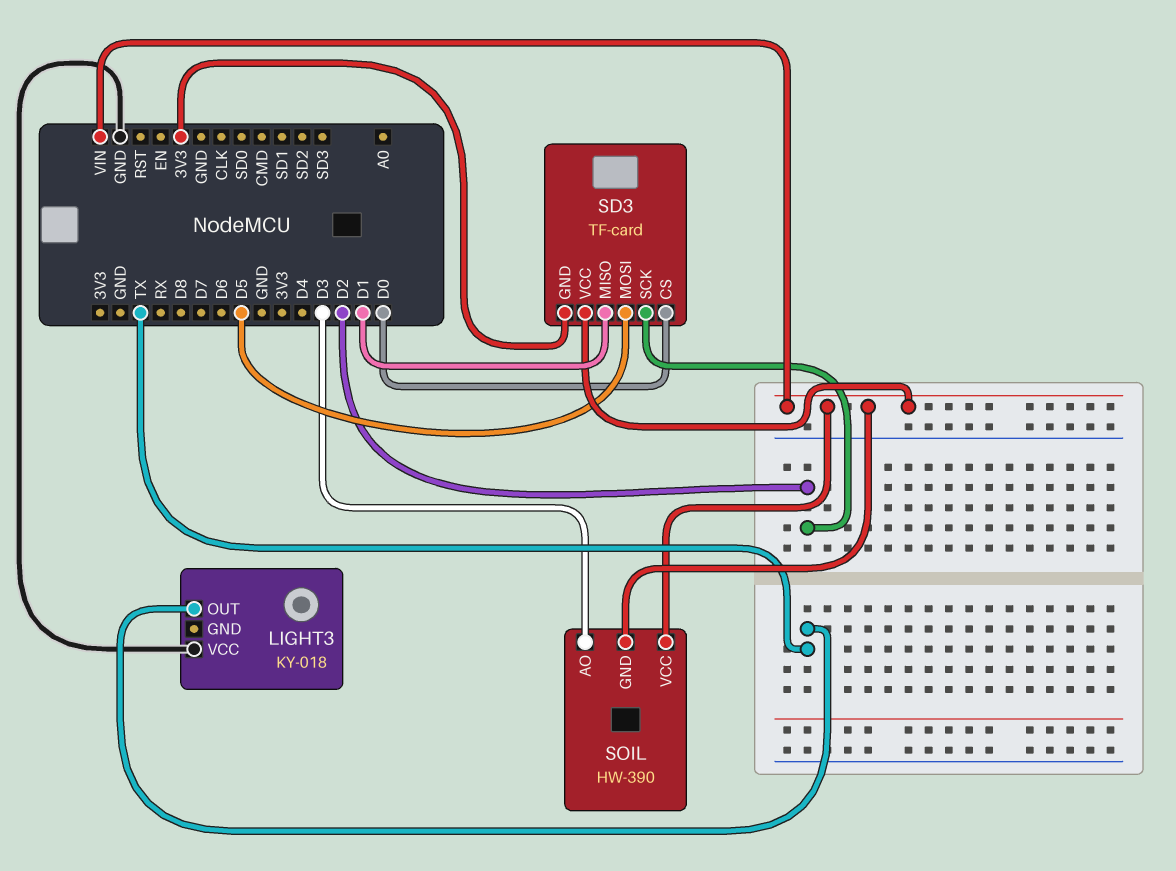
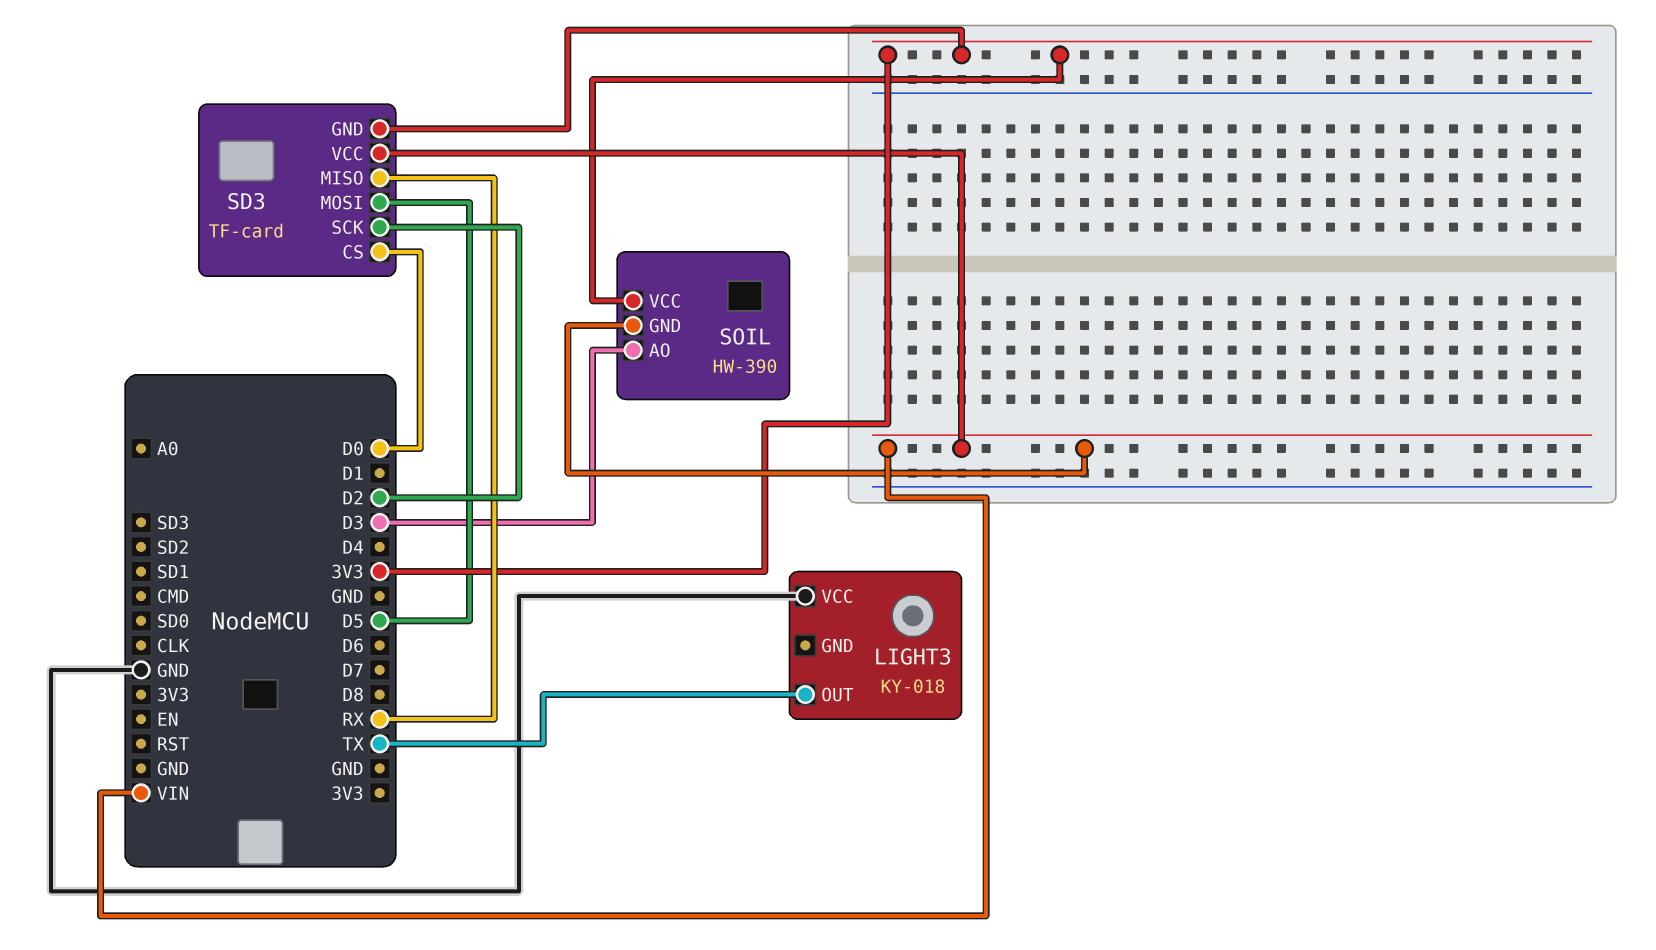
SD3 pin MISO: D1 -> RX
SOIL pin VCC: VIN -> 3V3

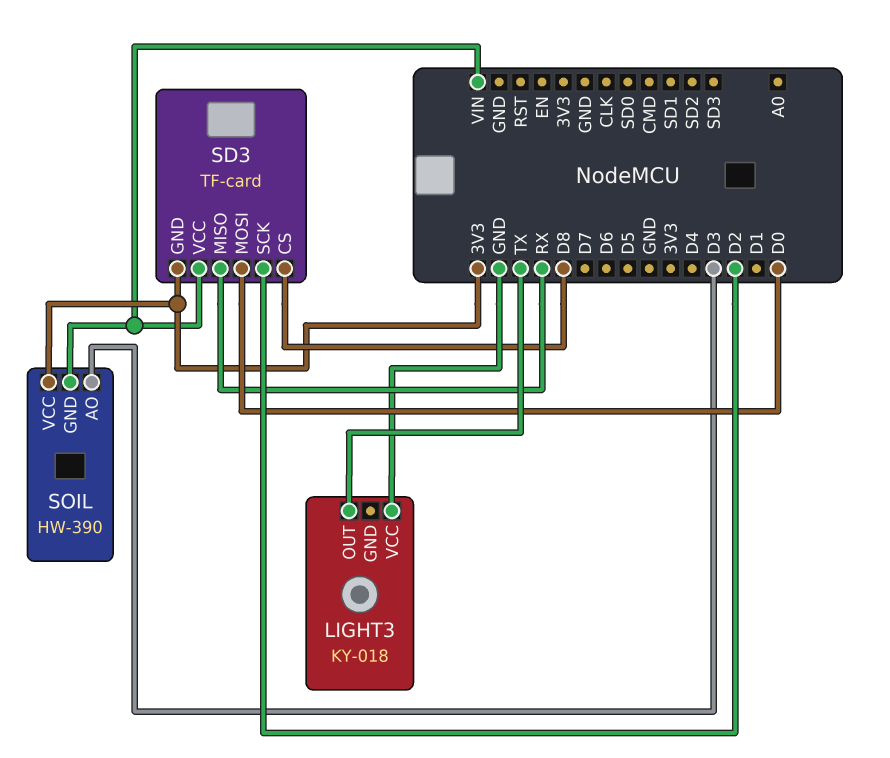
SD3 pin CS: D0 -> D8
SD3 pin MOSI: D5 -> D0

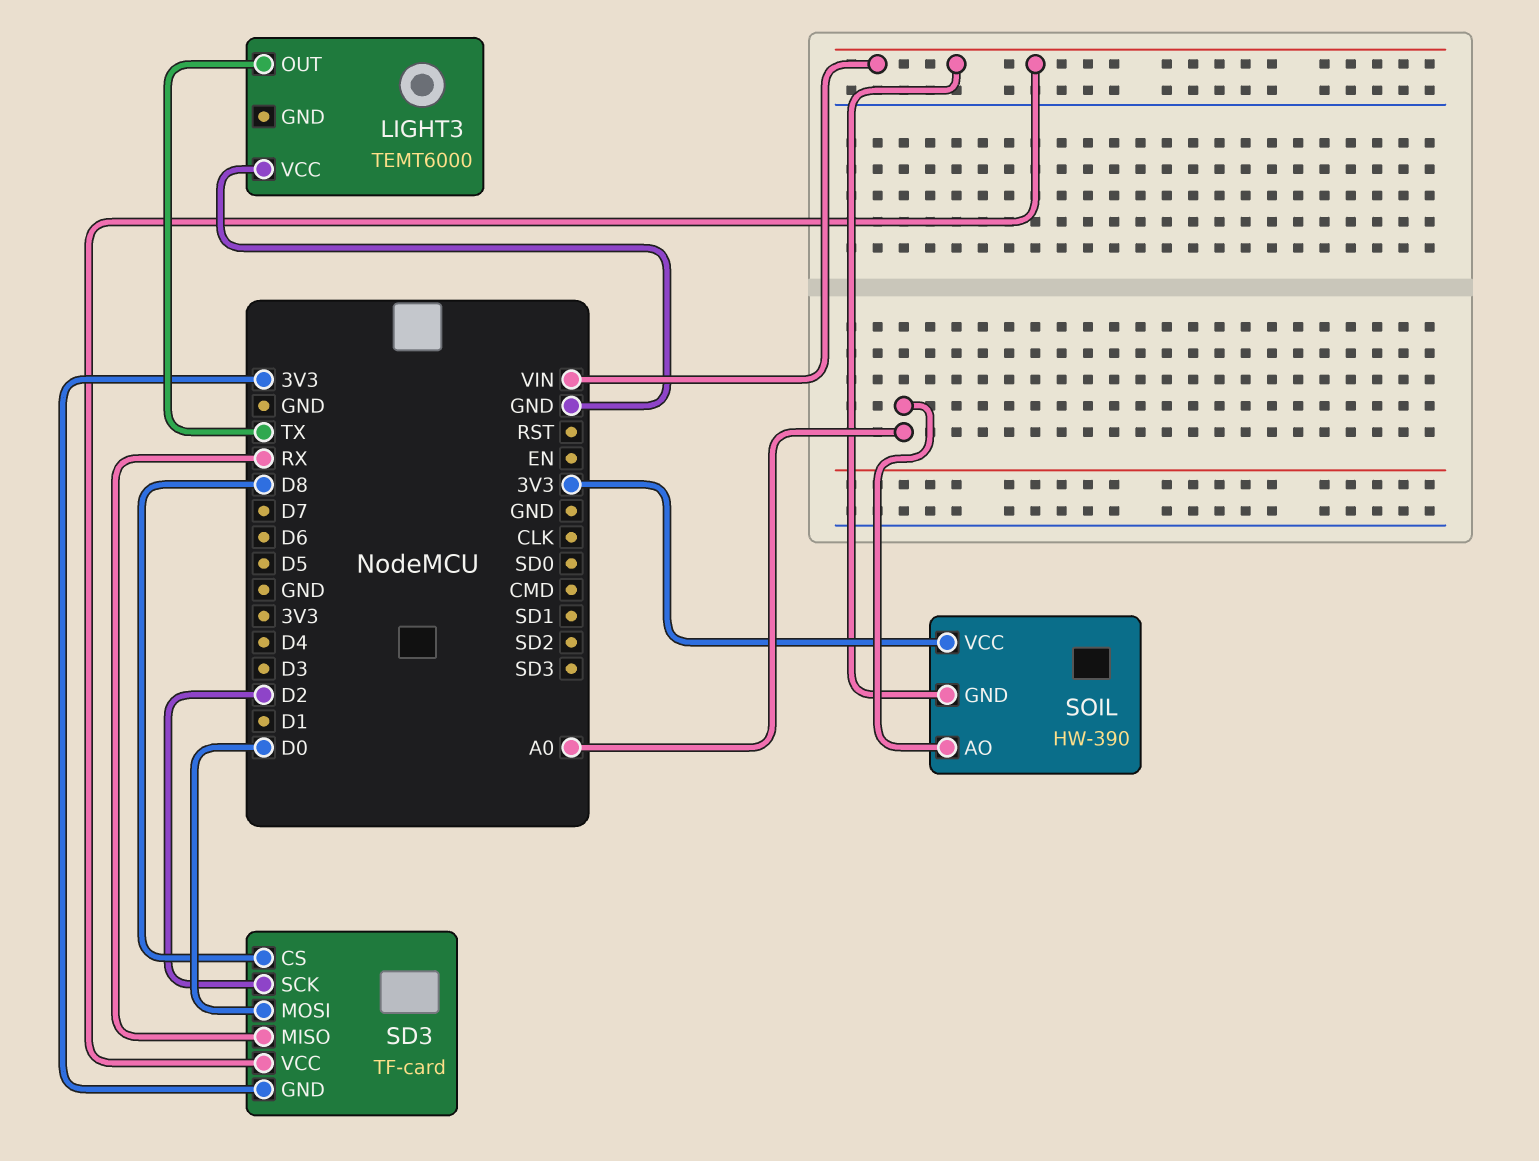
LIGHT3: KY-018 -> TEMT6000
SOIL pin AO: D3 -> A0

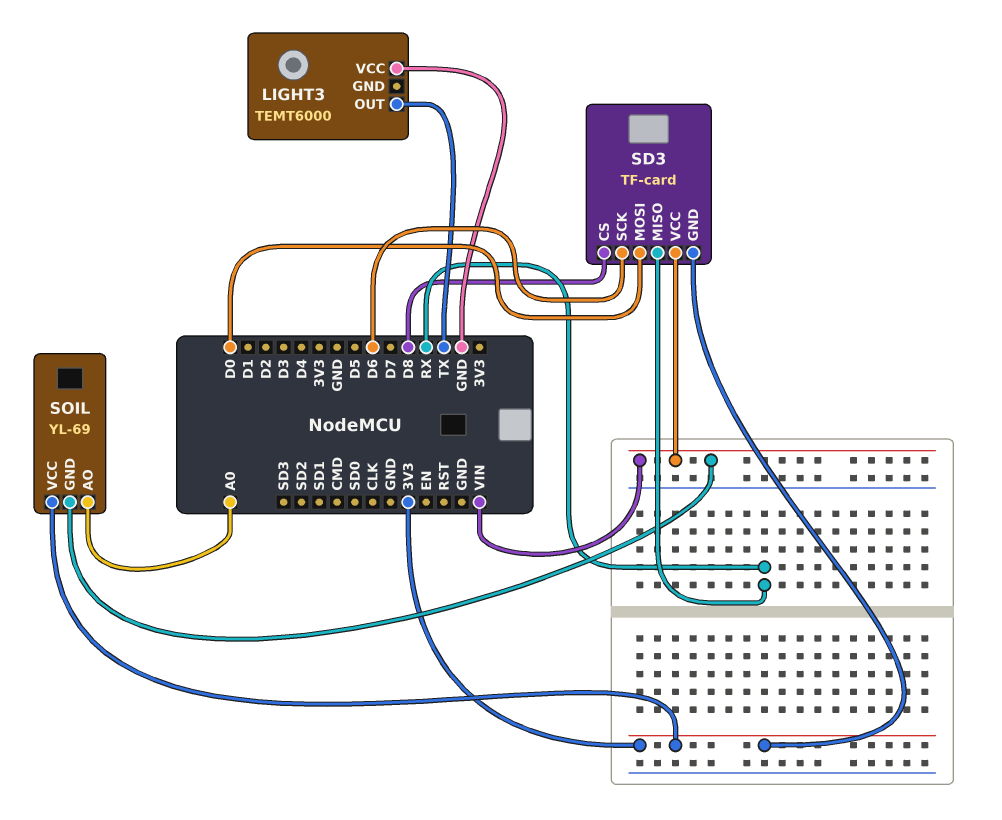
SD3 pin SCK: D2 -> D6
SOIL: HW-390 -> YL-69

